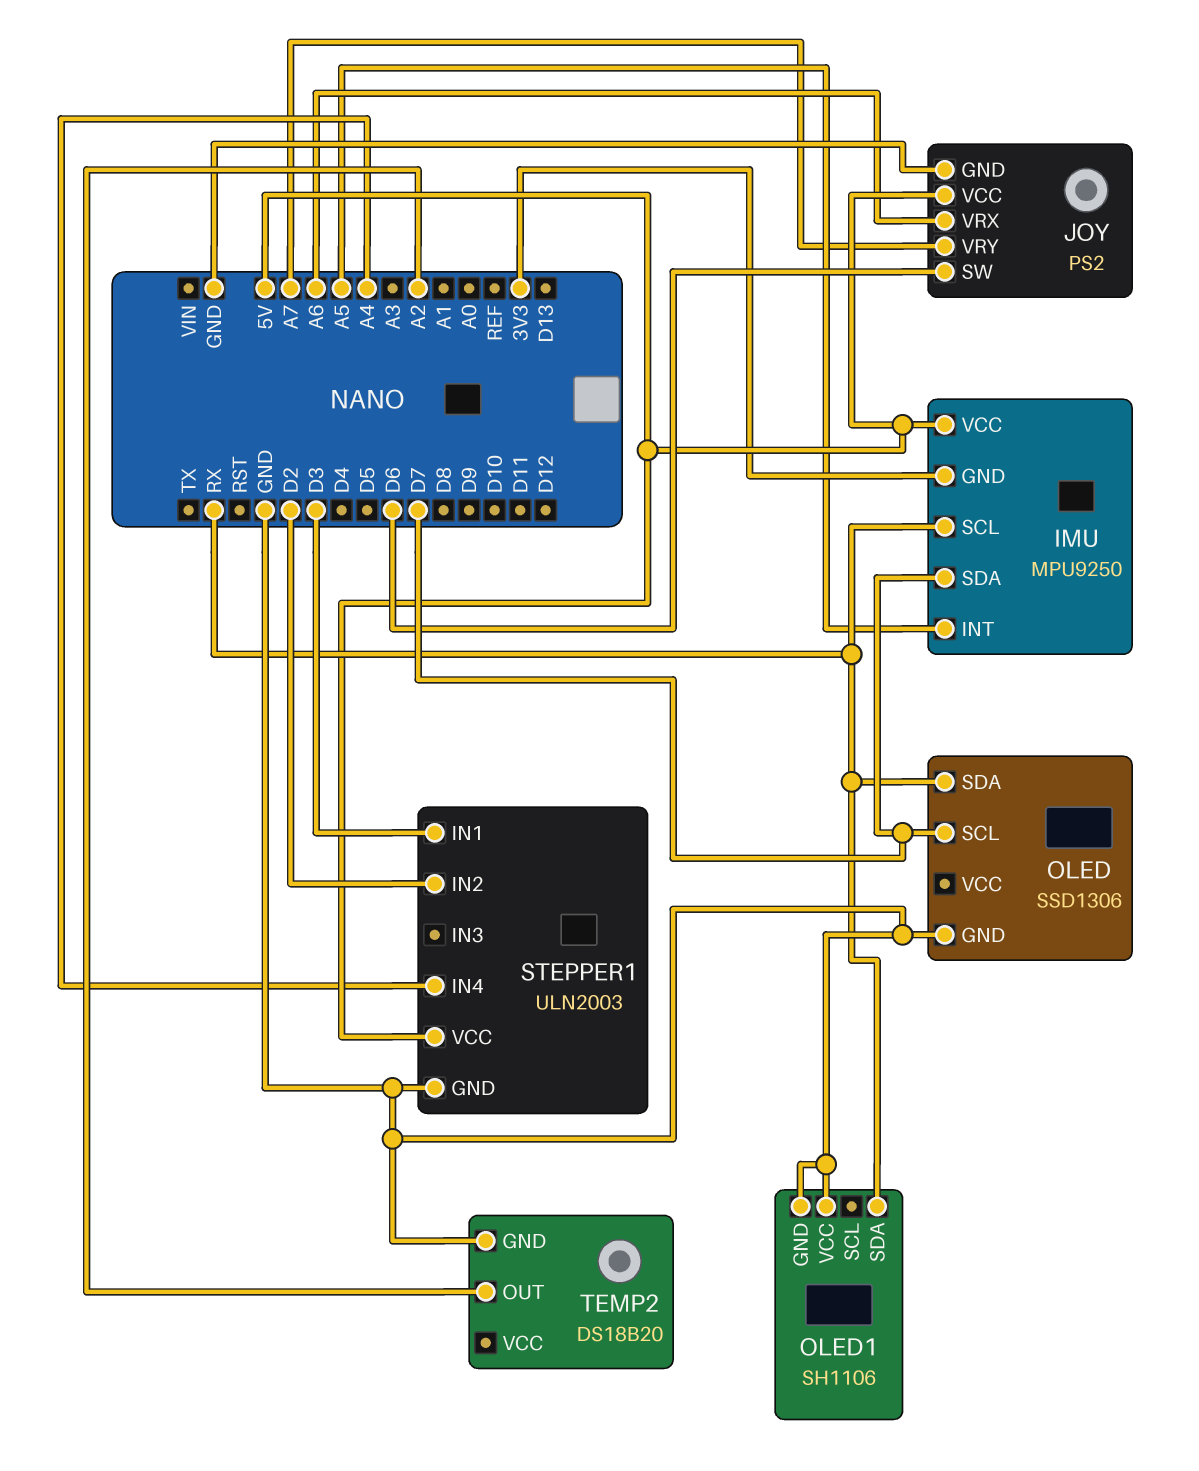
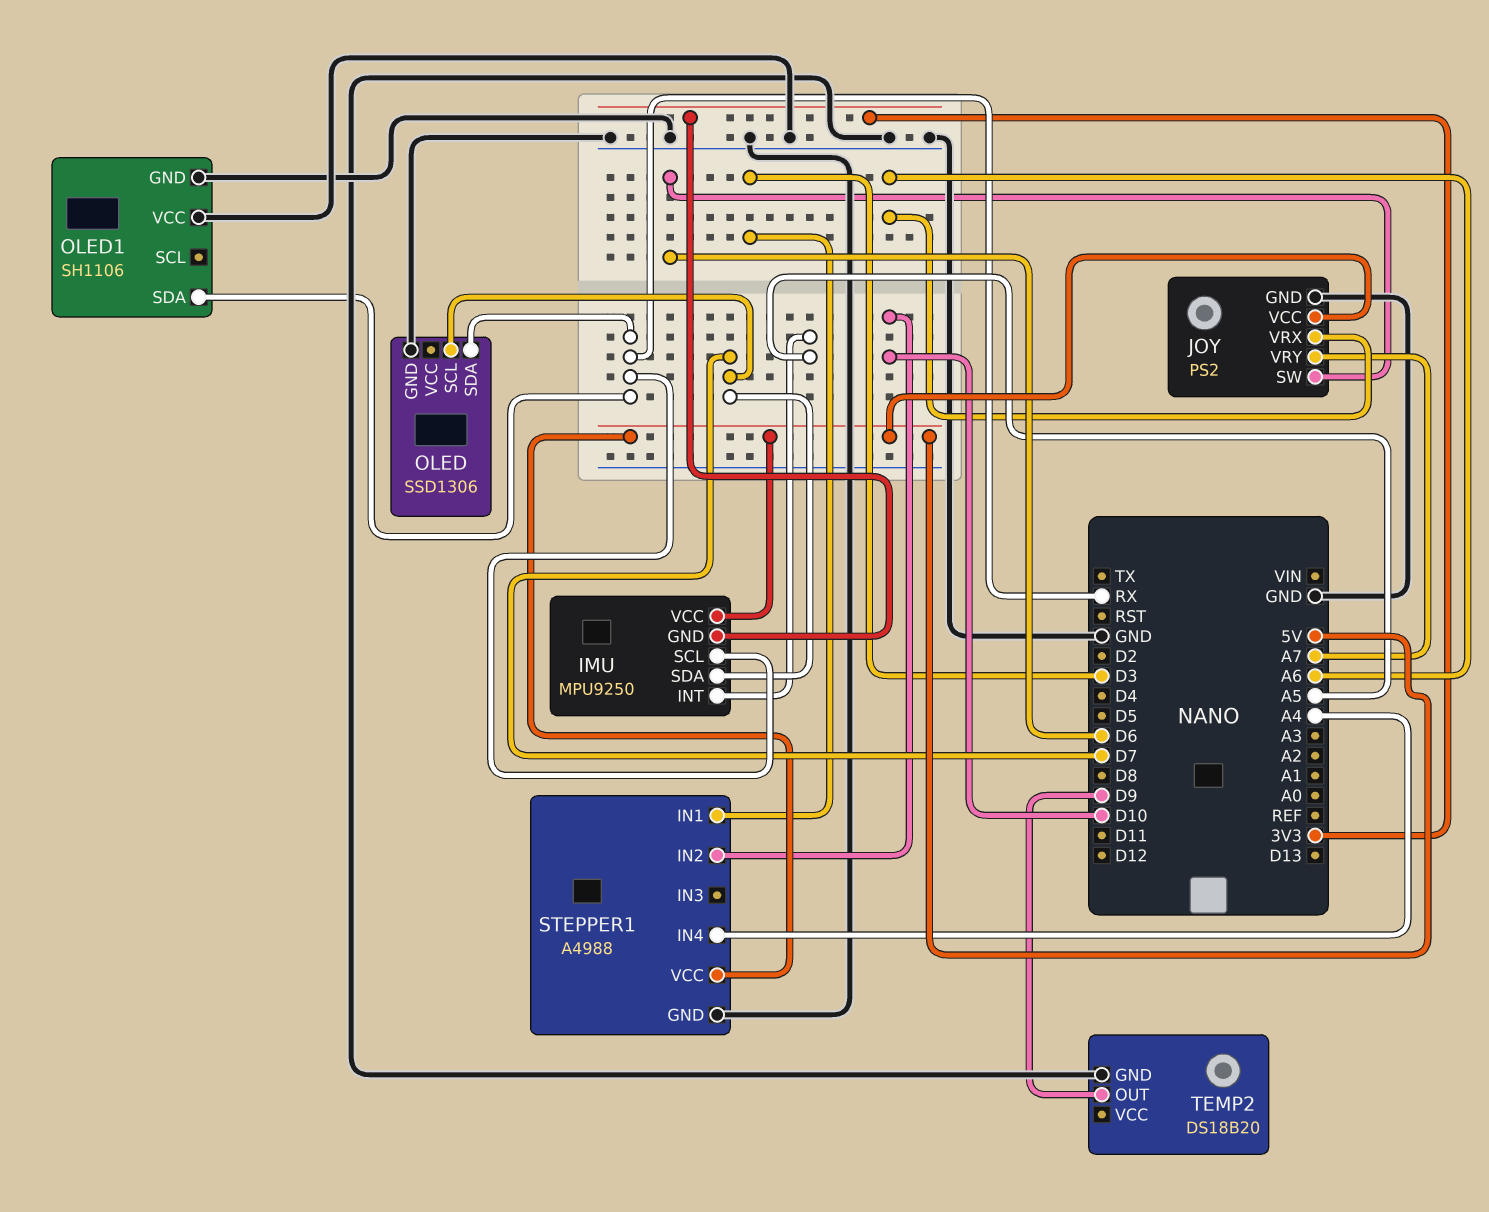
STEPPER1: ULN2003 -> A4988
STEPPER1 pin IN2: D2 -> D10
TEMP2 pin OUT: A2 -> D9

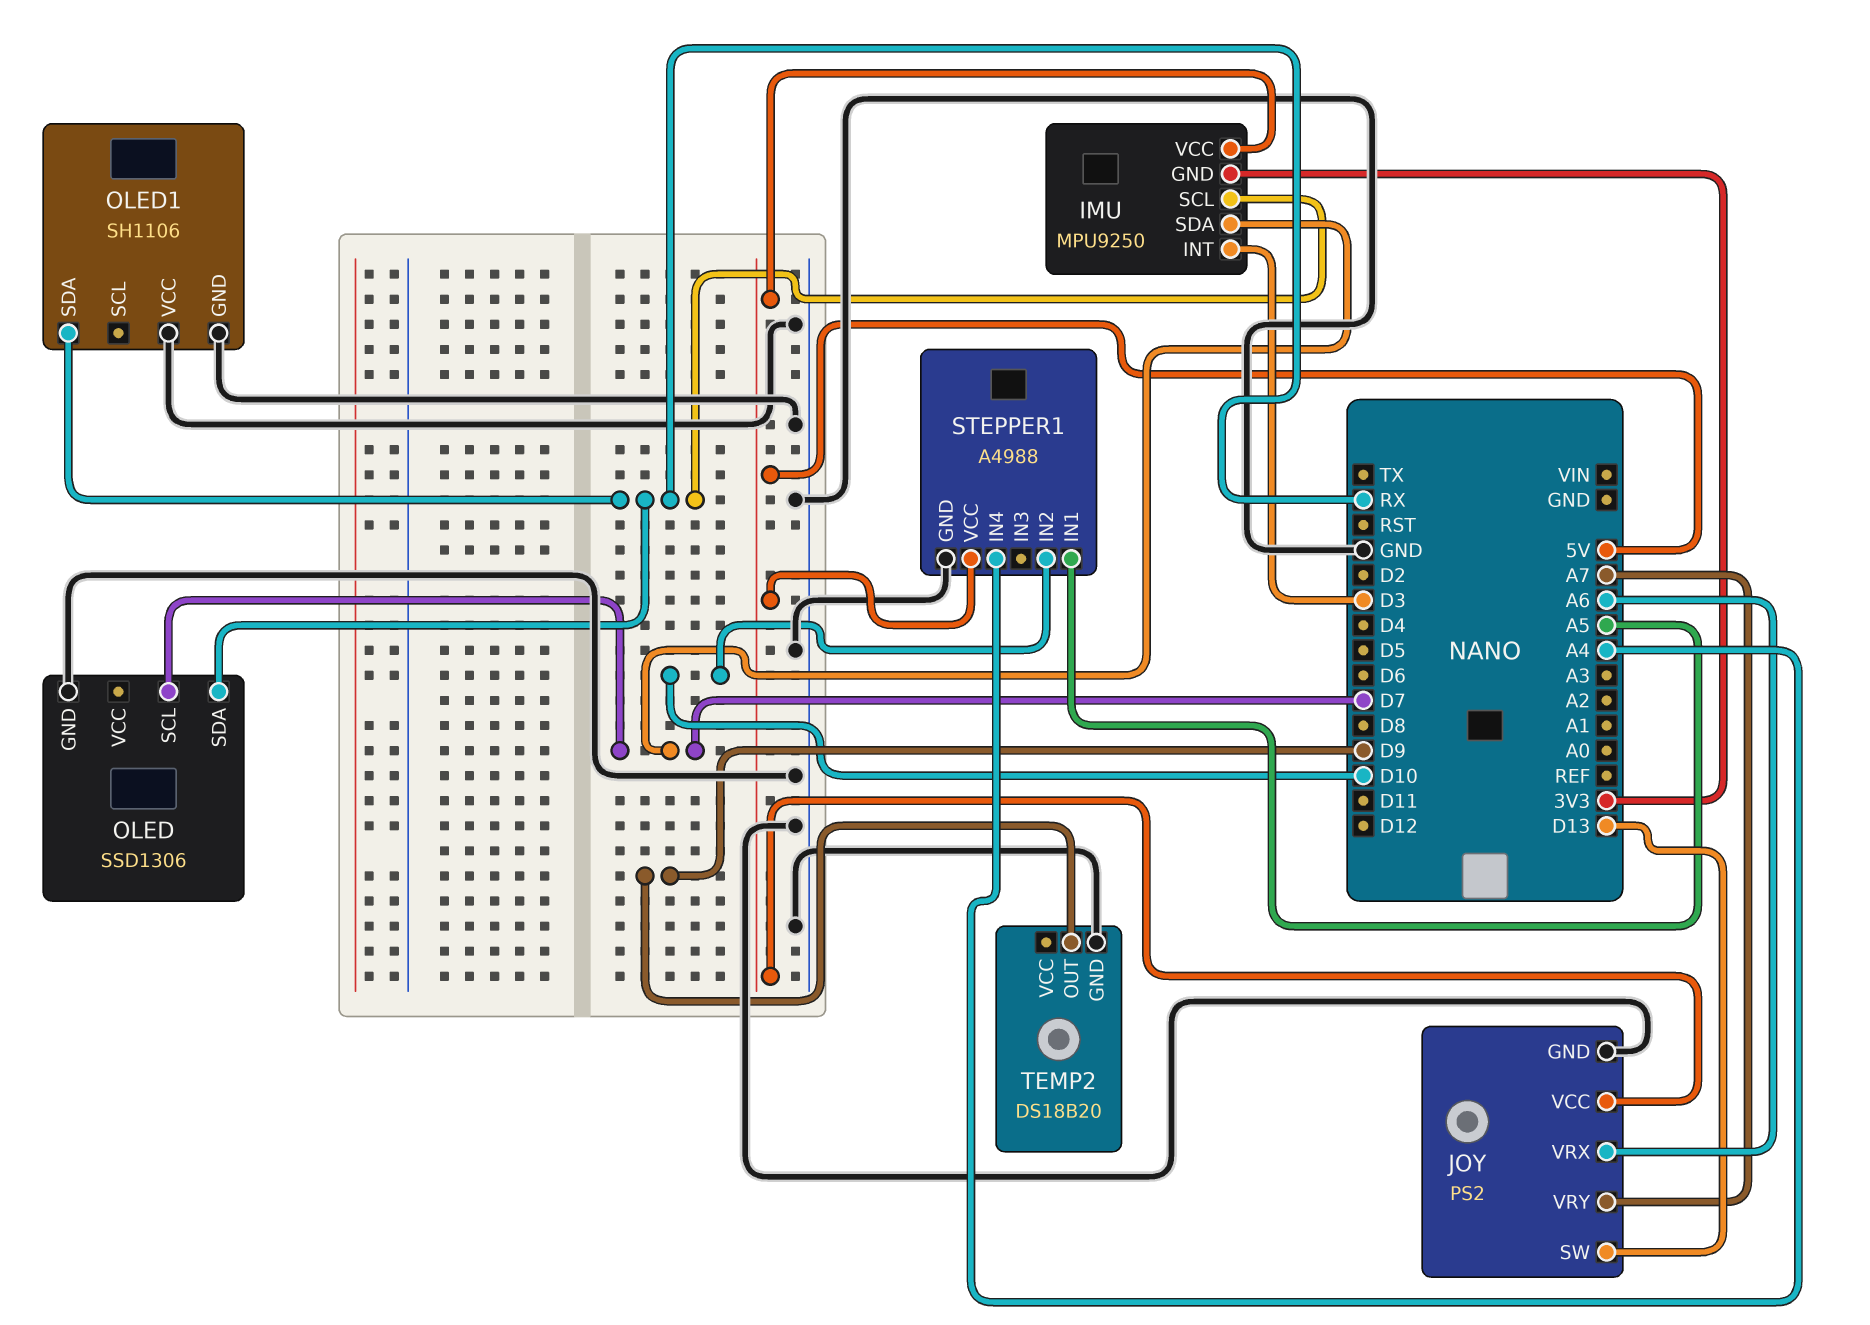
IMU pin INT: A5 -> D3
JOY pin SW: D6 -> D13
STEPPER1 pin IN1: D3 -> A5

